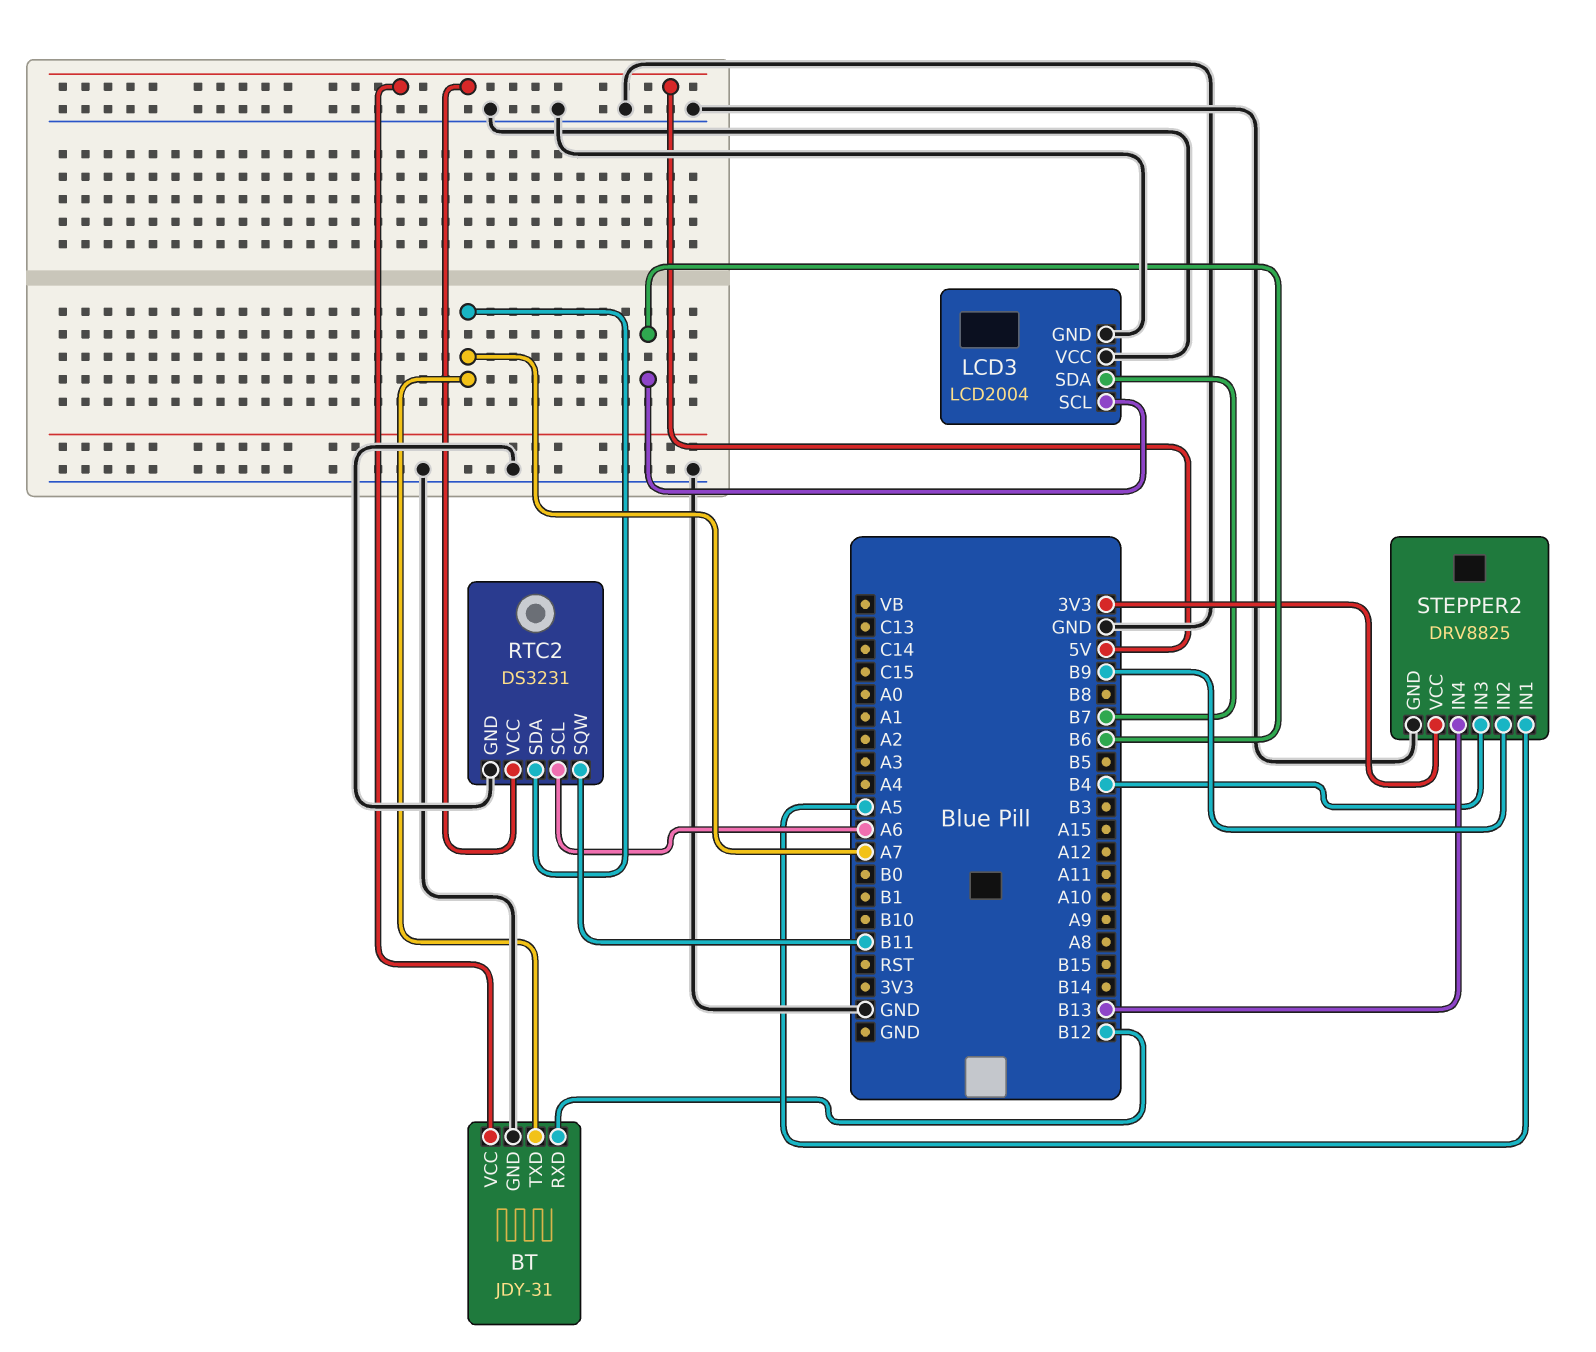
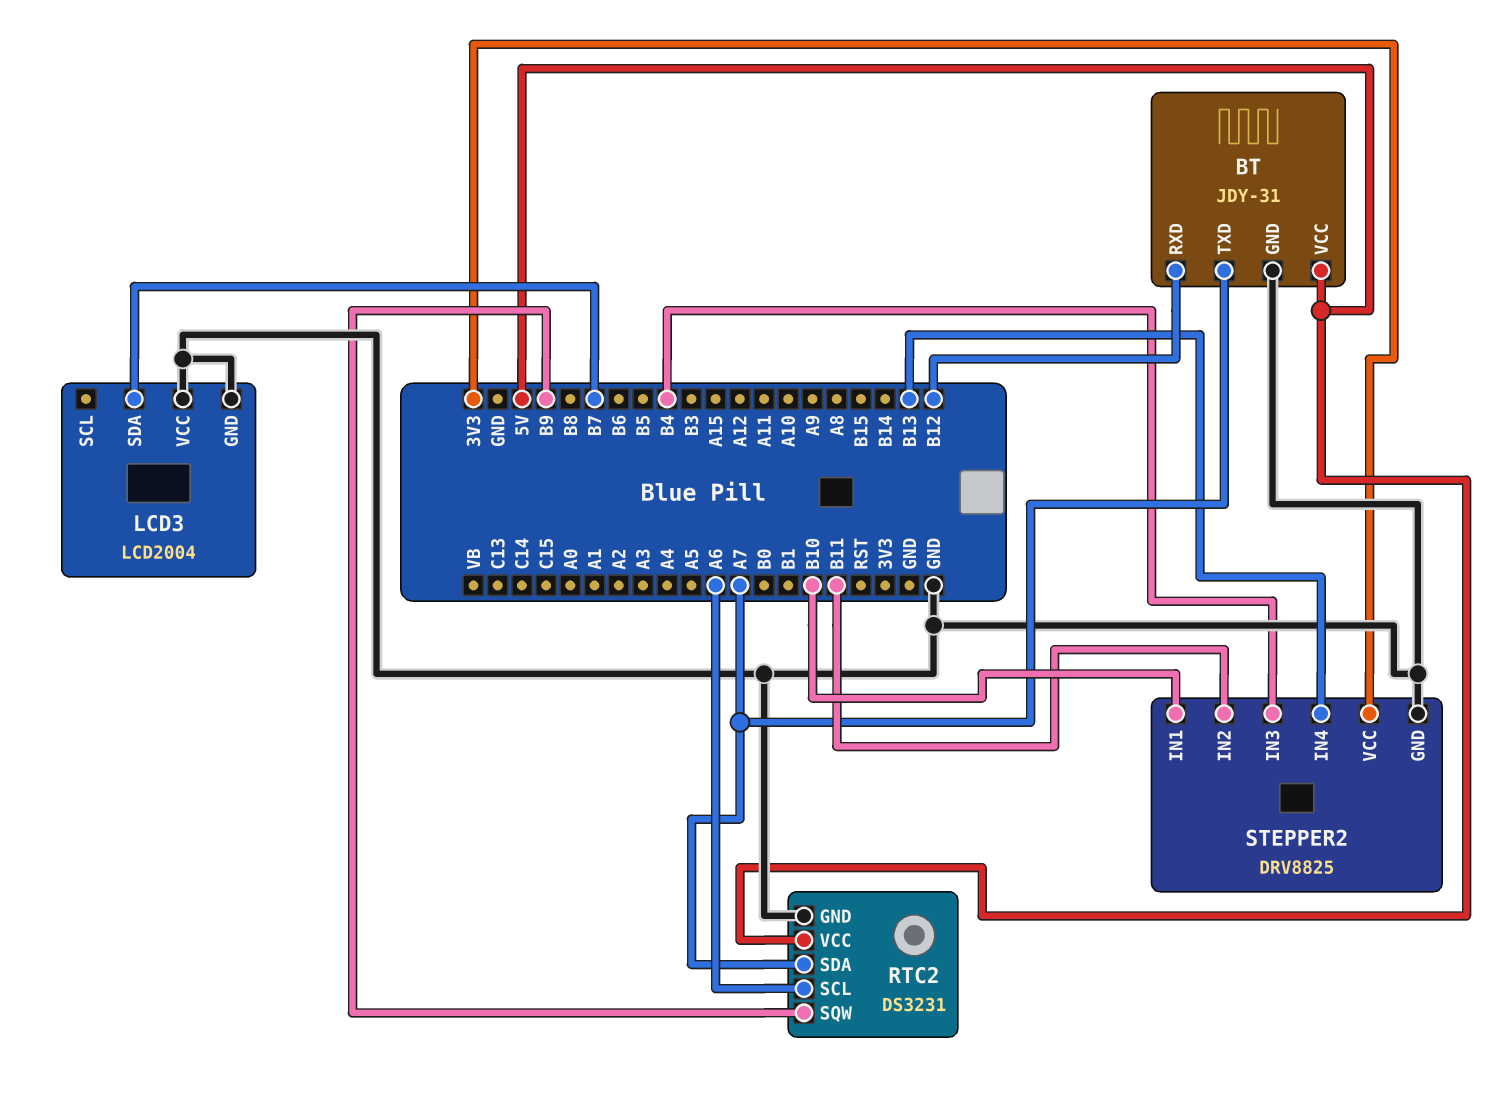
LCD3 pin SCL: B6 -> none
RTC2 pin SQW: B11 -> B9
STEPPER2 pin IN1: A5 -> B10
STEPPER2 pin IN2: B9 -> B11

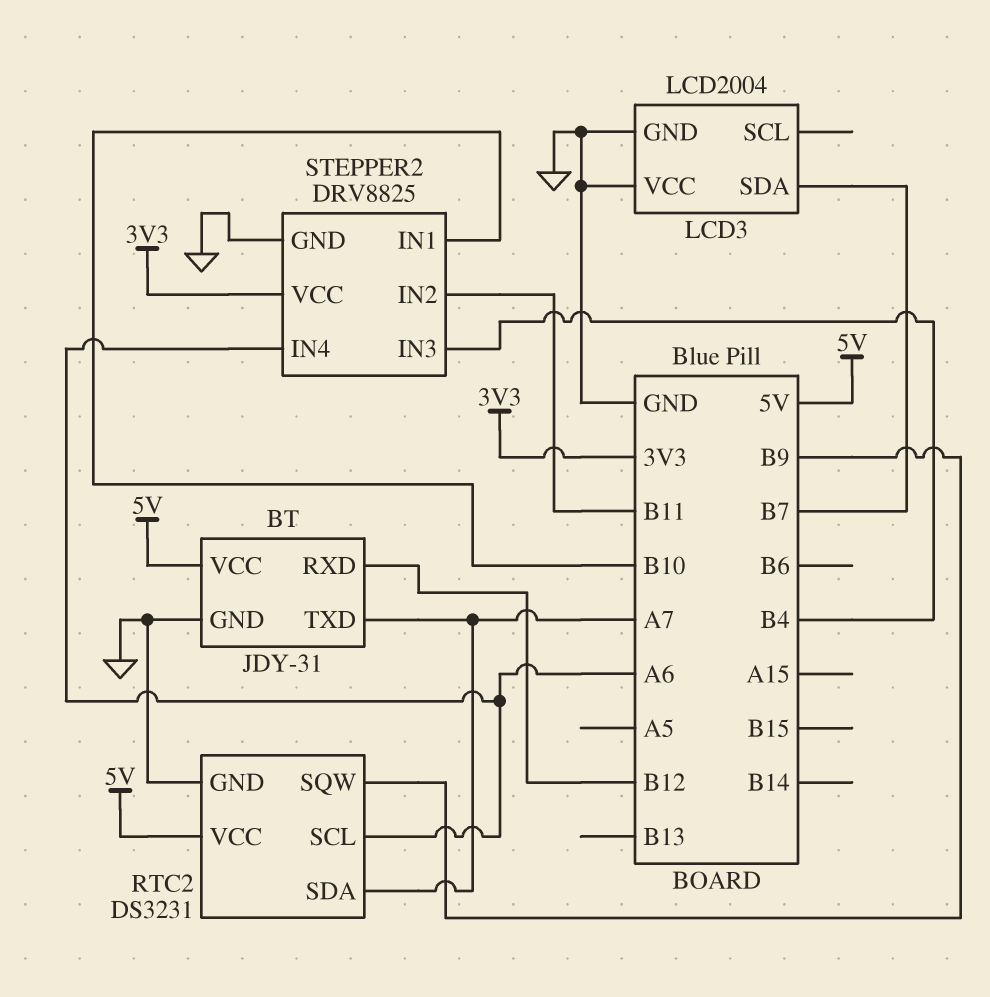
STEPPER2 pin IN4: B13 -> A6

